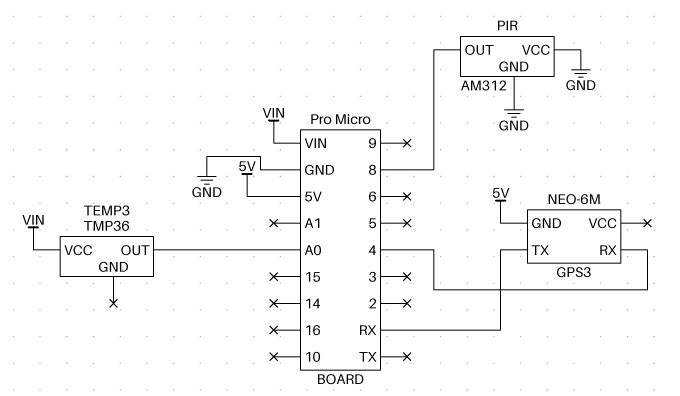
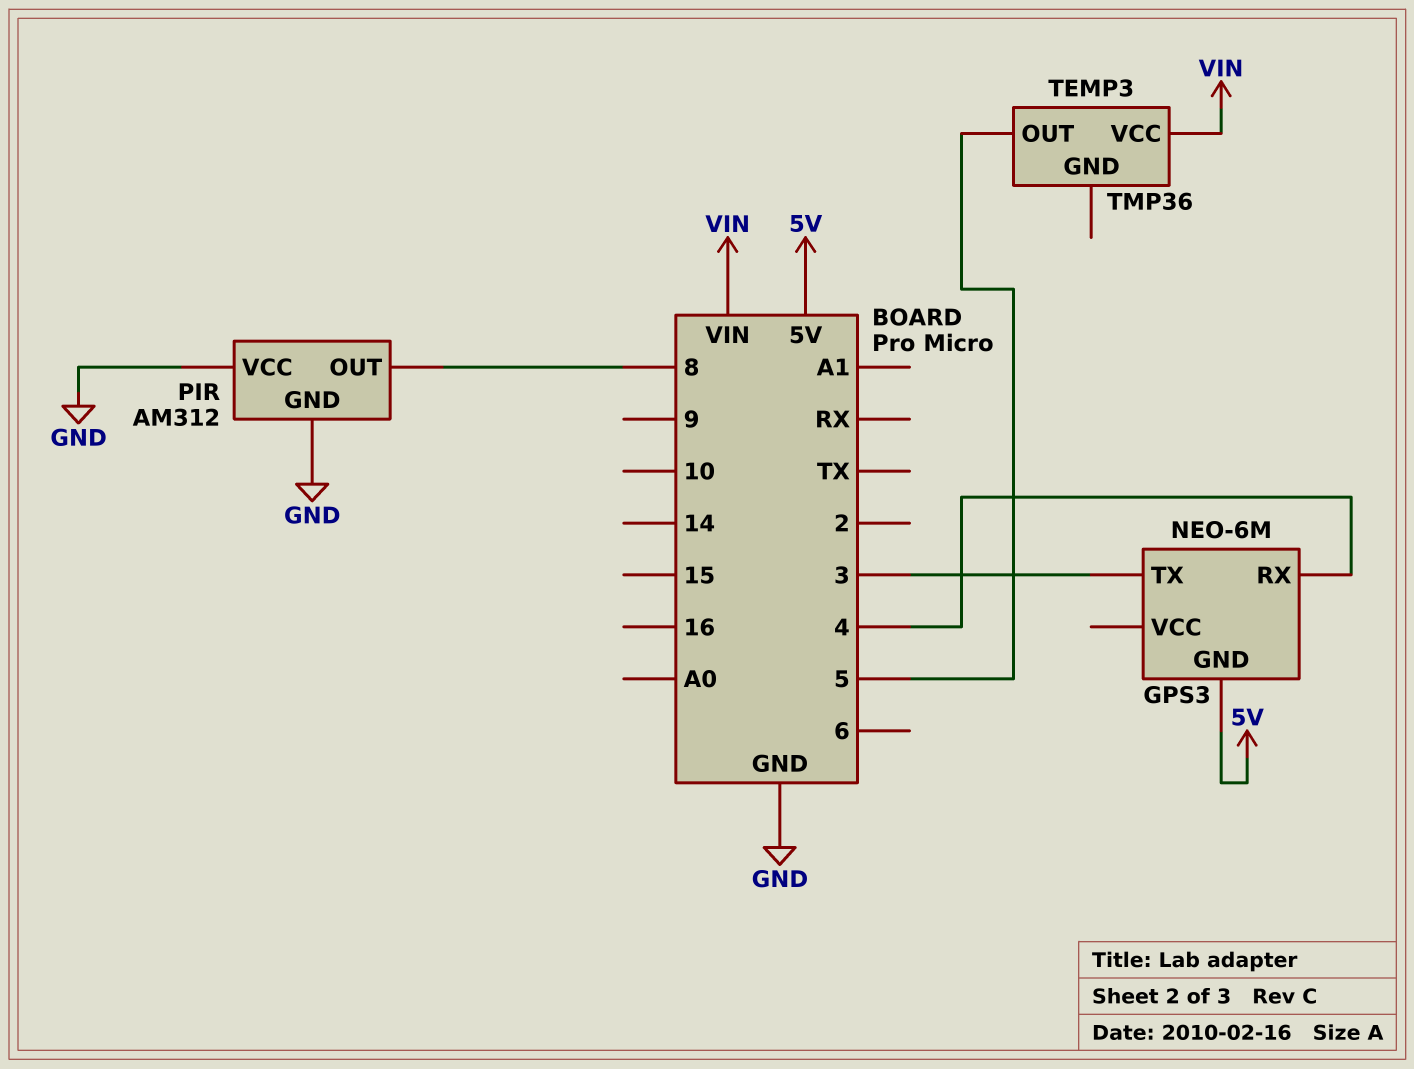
GPS3 pin TX: RX -> 3
TEMP3 pin OUT: A0 -> 5

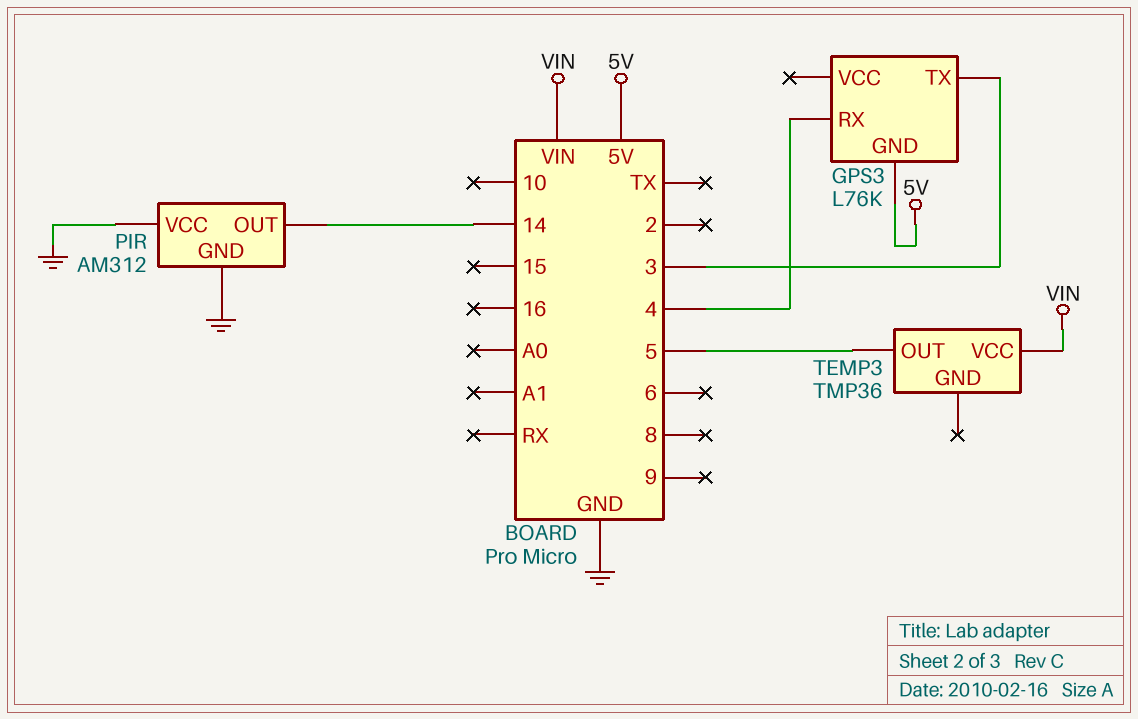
GPS3: NEO-6M -> L76K
PIR pin OUT: 8 -> 14

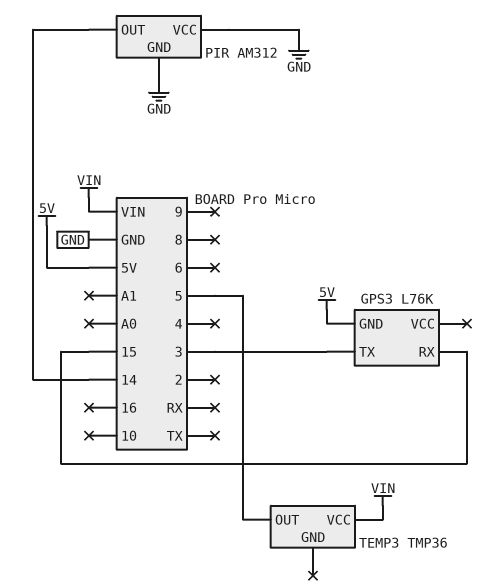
GPS3 pin RX: 4 -> 15

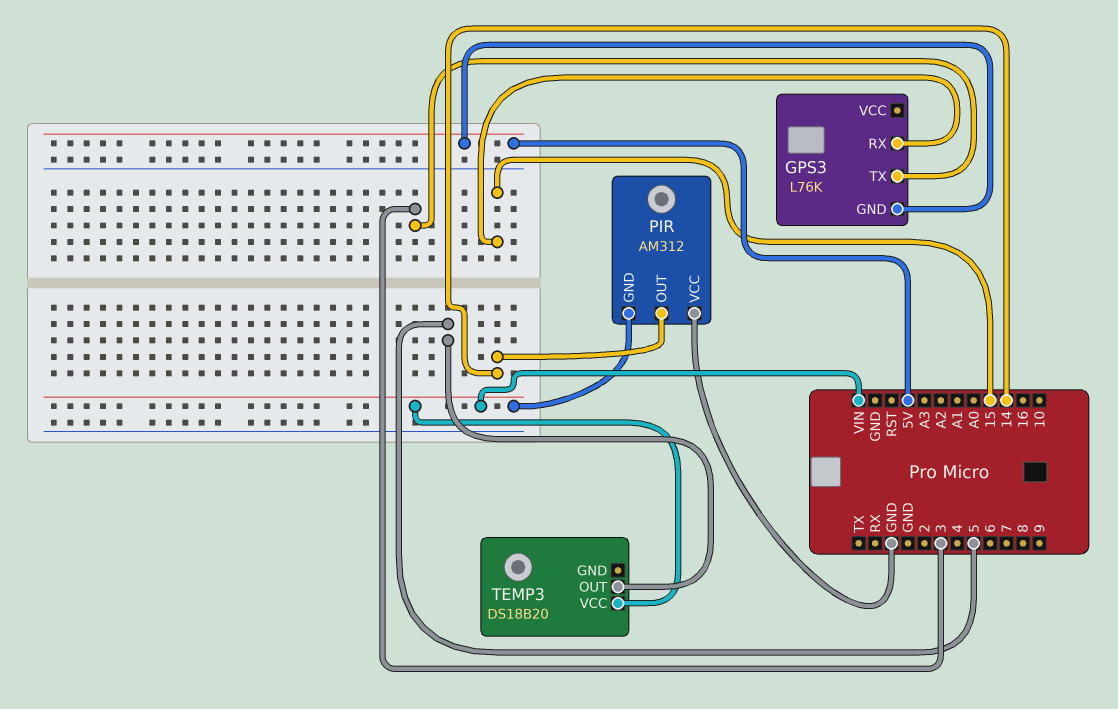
PIR pin GND: GND -> VIN
TEMP3: TMP36 -> DS18B20

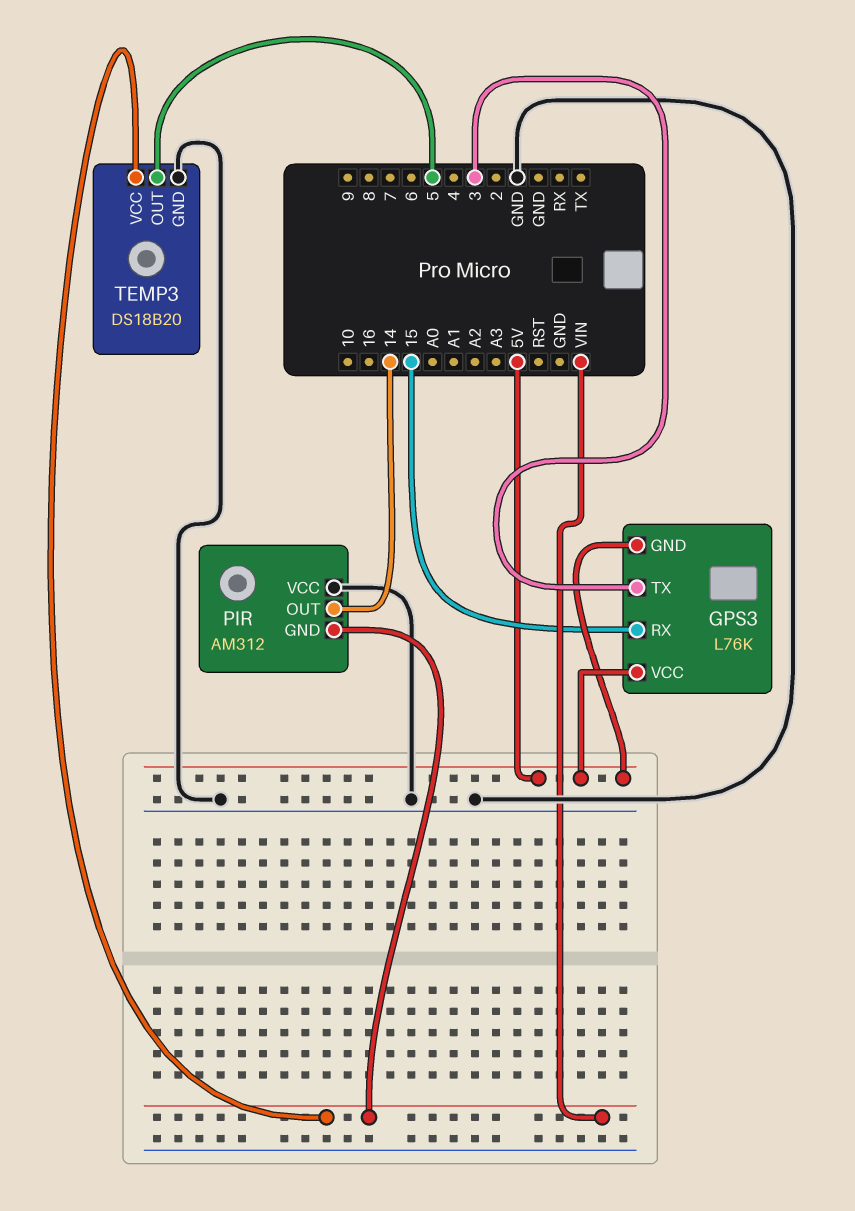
GPS3 pin VCC: none -> 5V
TEMP3 pin GND: none -> GND

